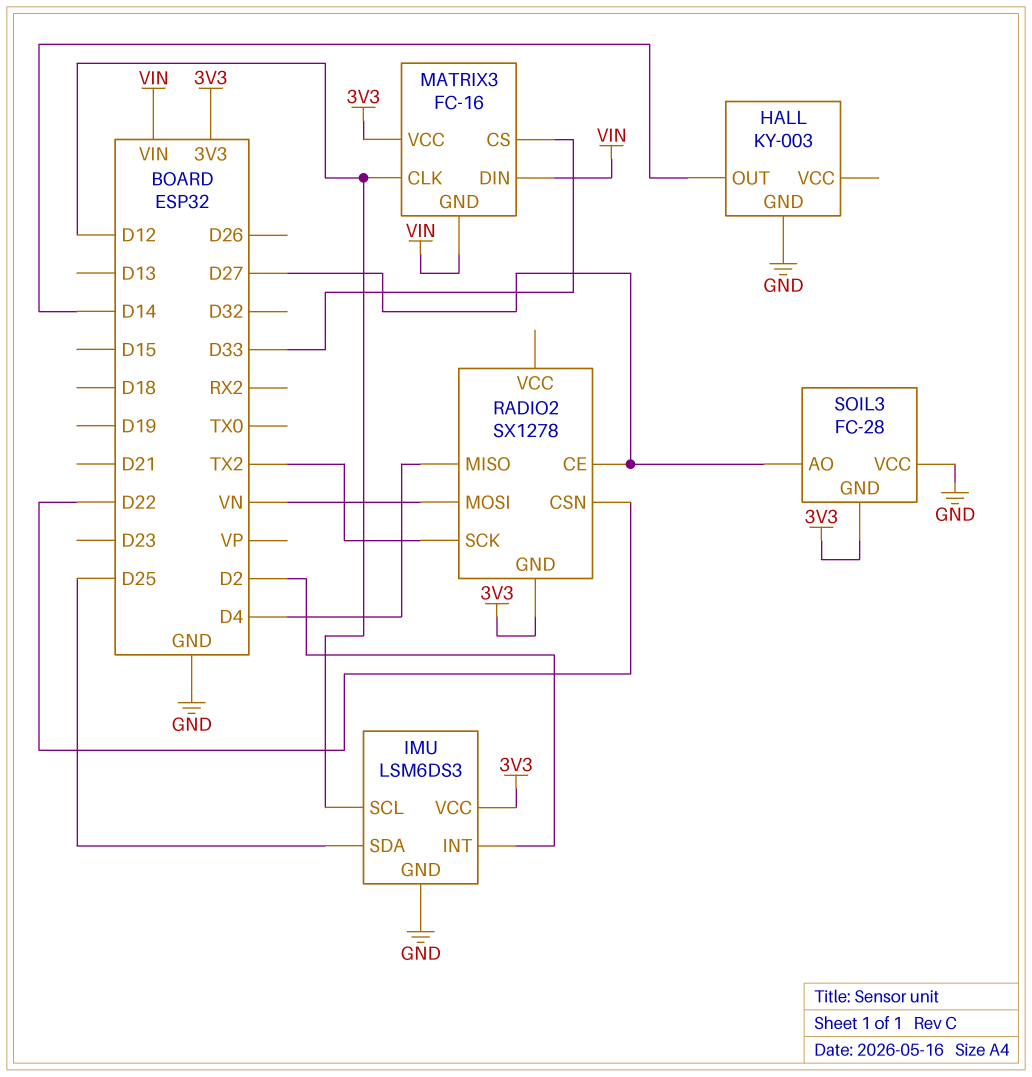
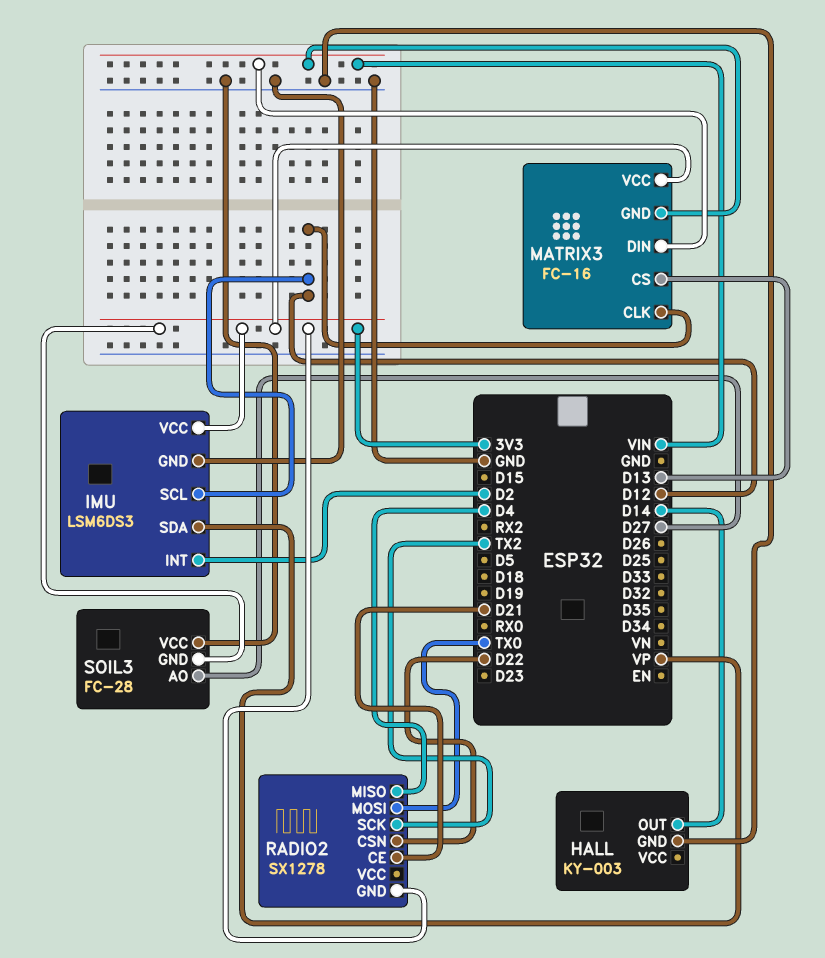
IMU pin SDA: D25 -> VP
MATRIX3 pin CS: D33 -> D13
RADIO2 pin CE: D27 -> D21
RADIO2 pin MOSI: VN -> TX0

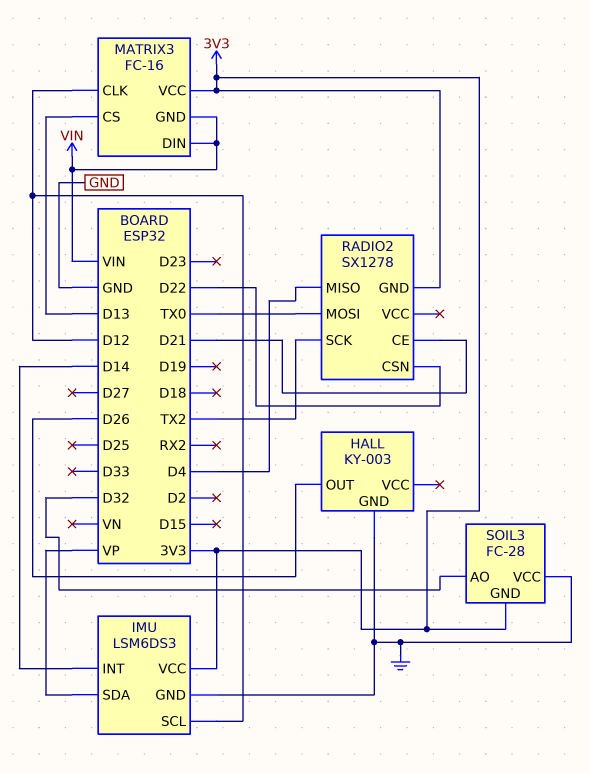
HALL pin OUT: D14 -> D26
IMU pin INT: D2 -> D14
SOIL3 pin AO: D27 -> D32

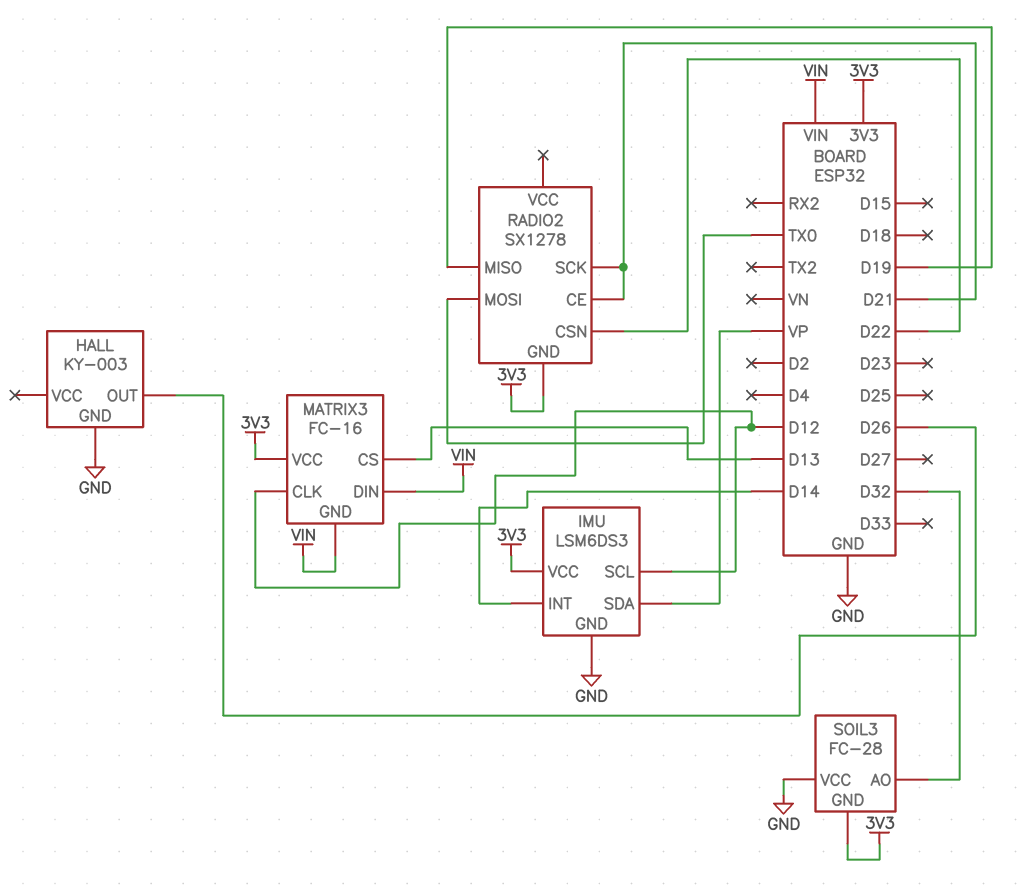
RADIO2 pin MISO: D4 -> D19
RADIO2 pin SCK: TX2 -> D21

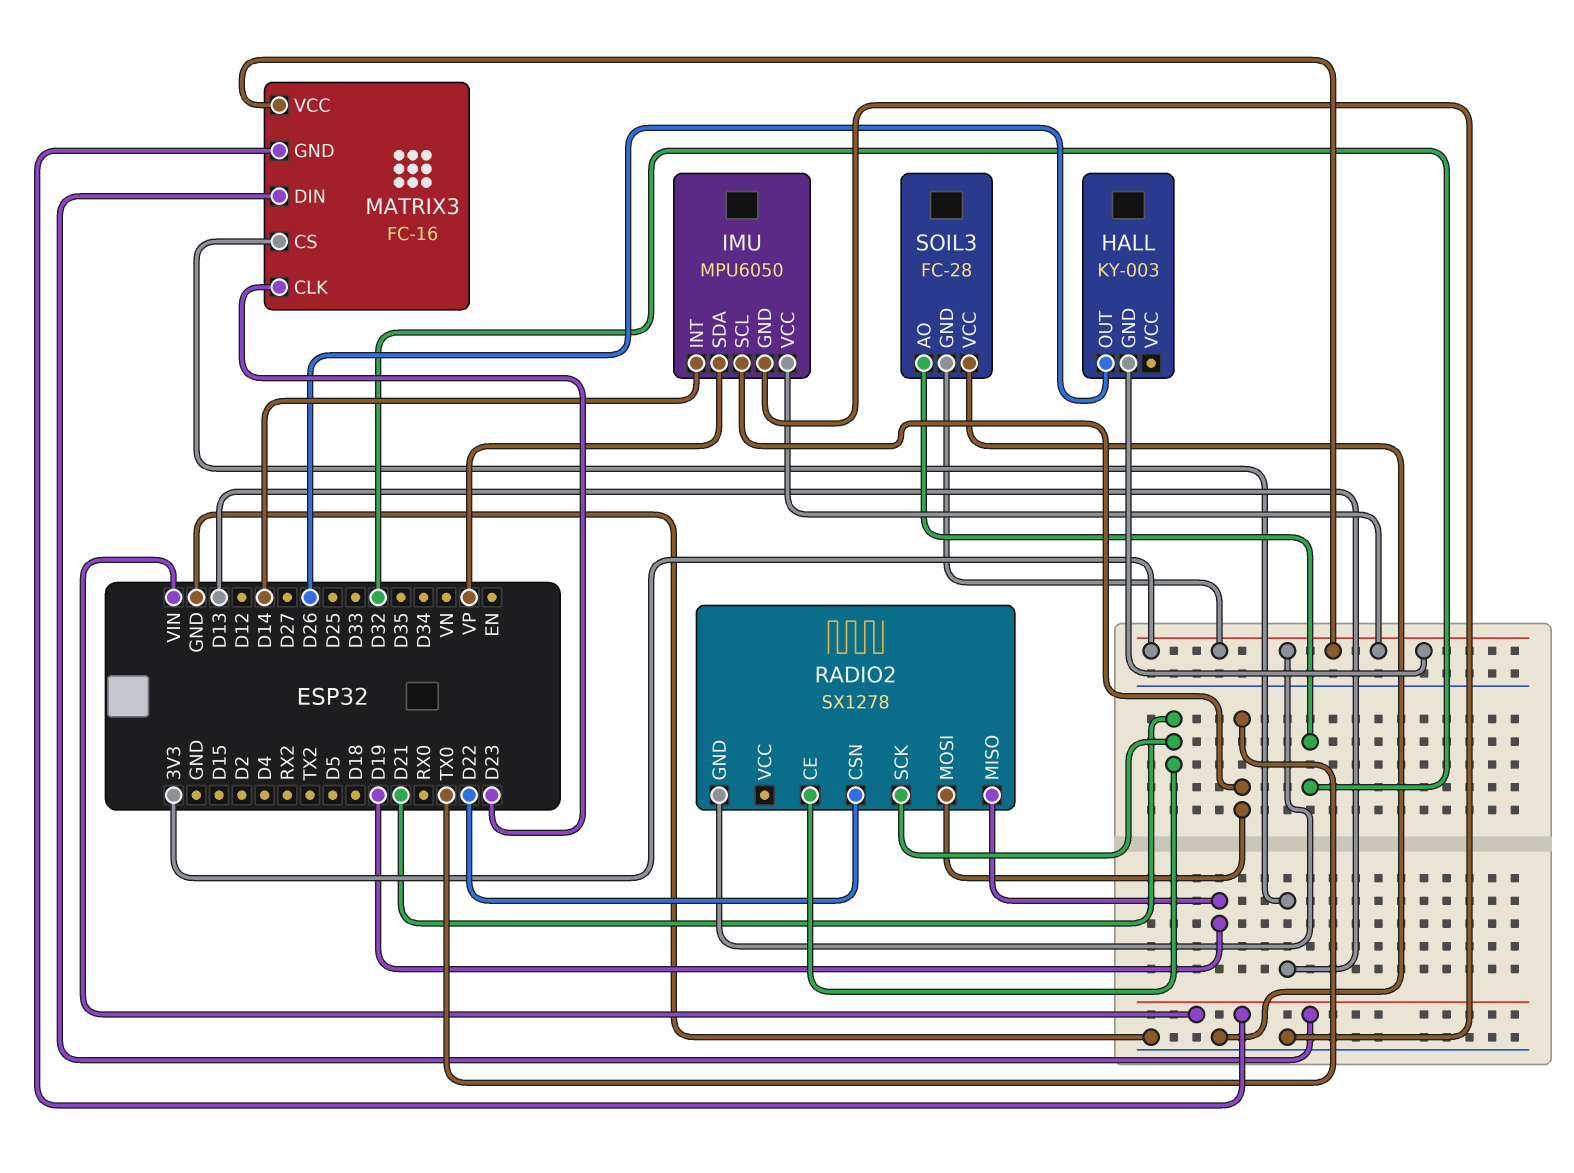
HALL pin GND: GND -> 3V3
IMU: LSM6DS3 -> MPU6050
IMU pin SCL: D12 -> TX0
MATRIX3 pin CLK: D12 -> D23

